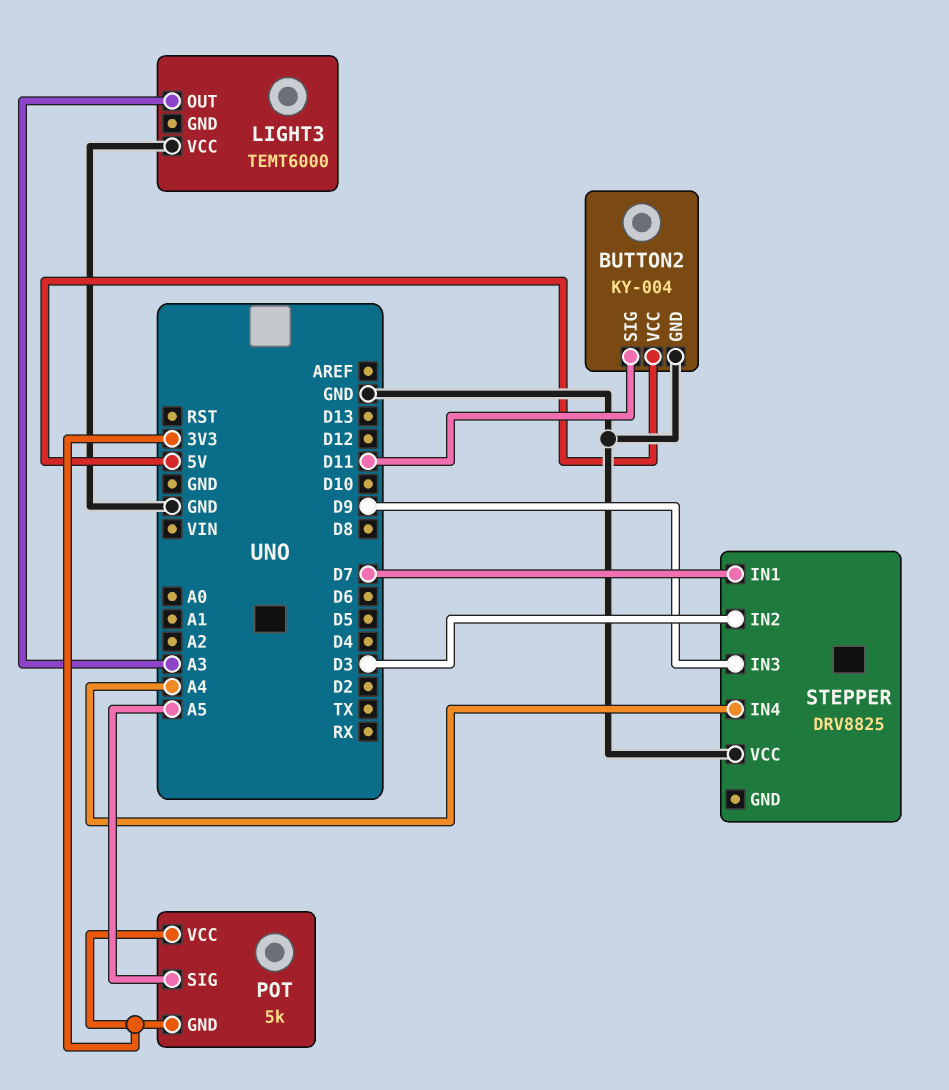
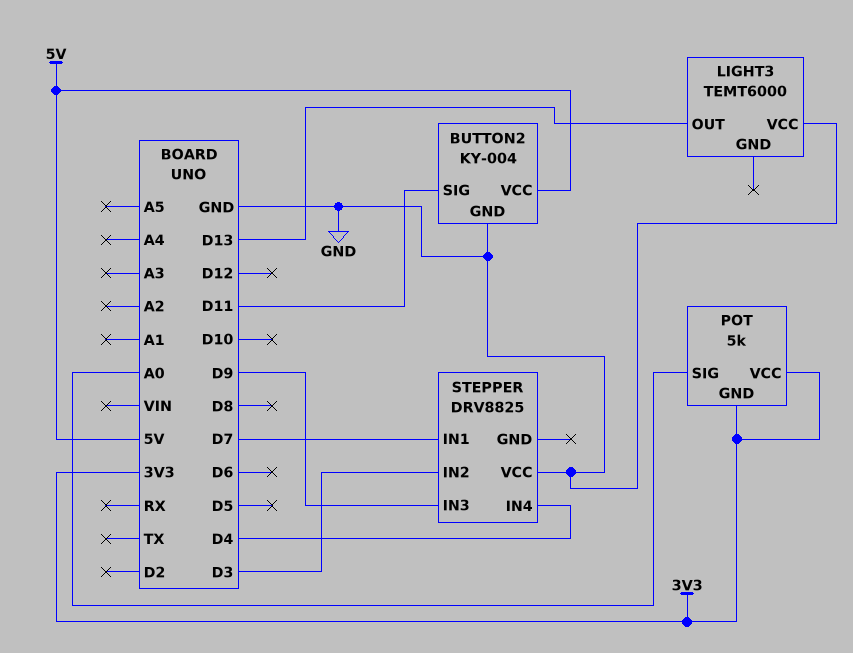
LIGHT3 pin OUT: A3 -> D13
POT pin SIG: A5 -> A0
STEPPER pin IN4: A4 -> D4

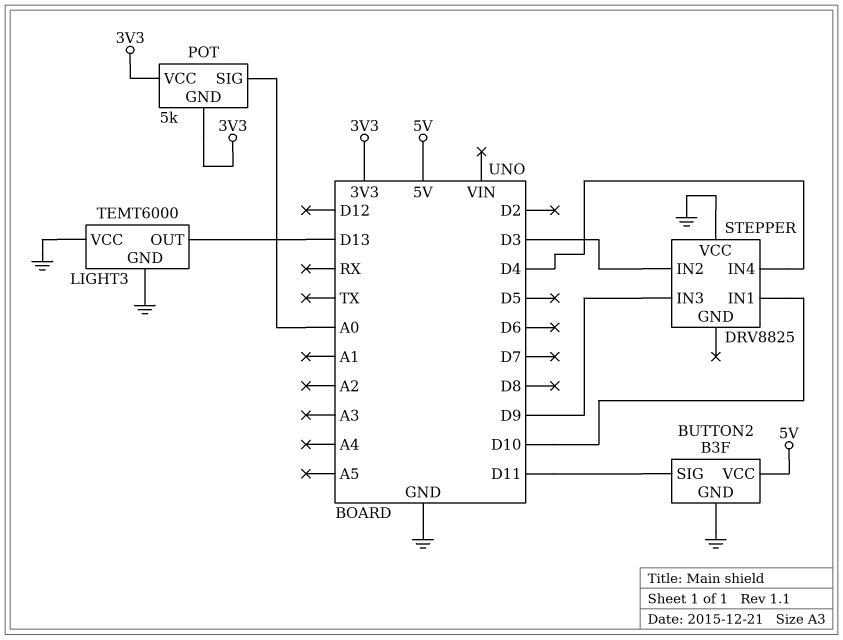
BUTTON2: KY-004 -> B3F
LIGHT3 pin GND: none -> GND
STEPPER pin IN1: D7 -> D10

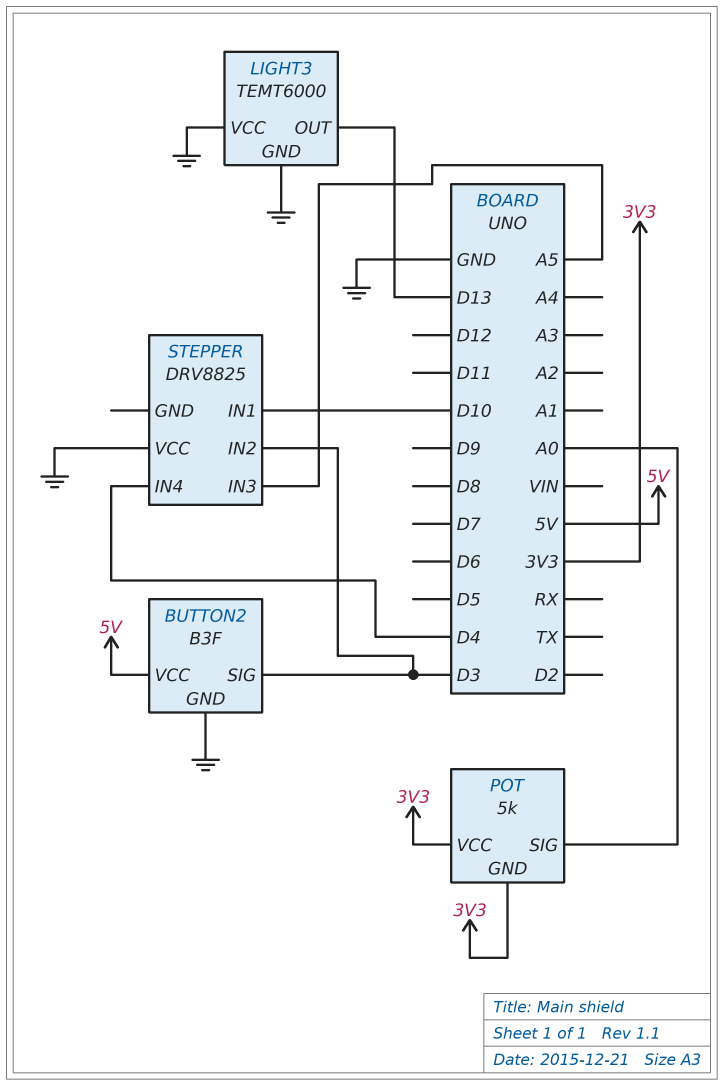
BUTTON2 pin SIG: D11 -> D3
STEPPER pin IN3: D9 -> A5

